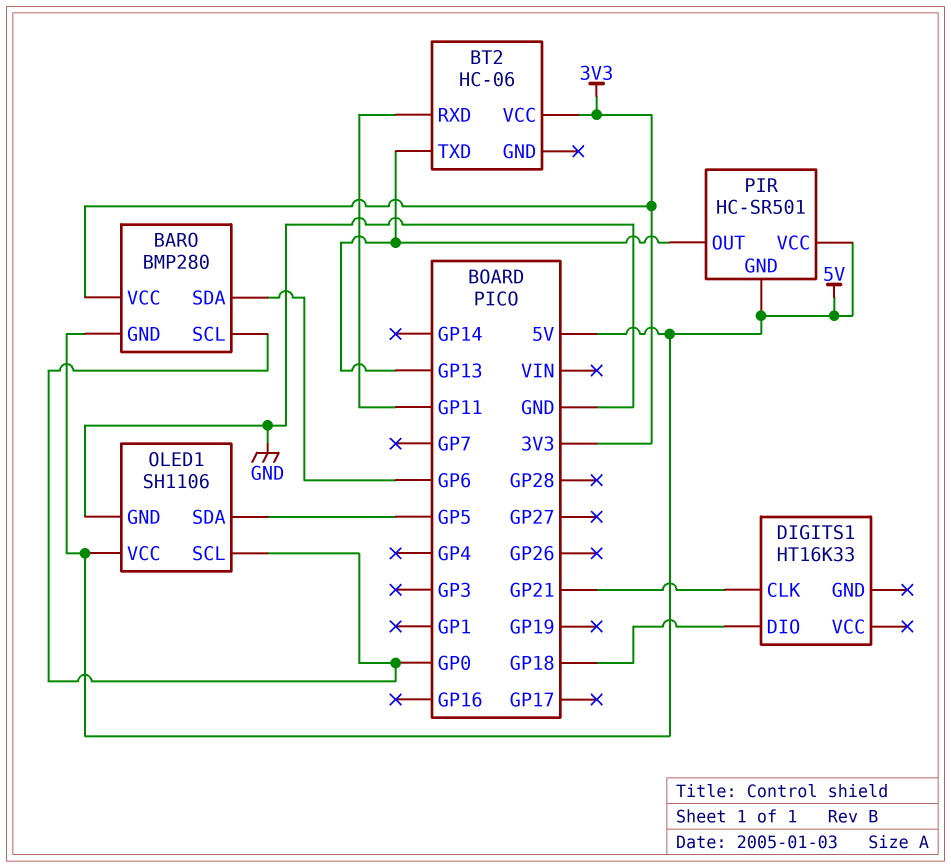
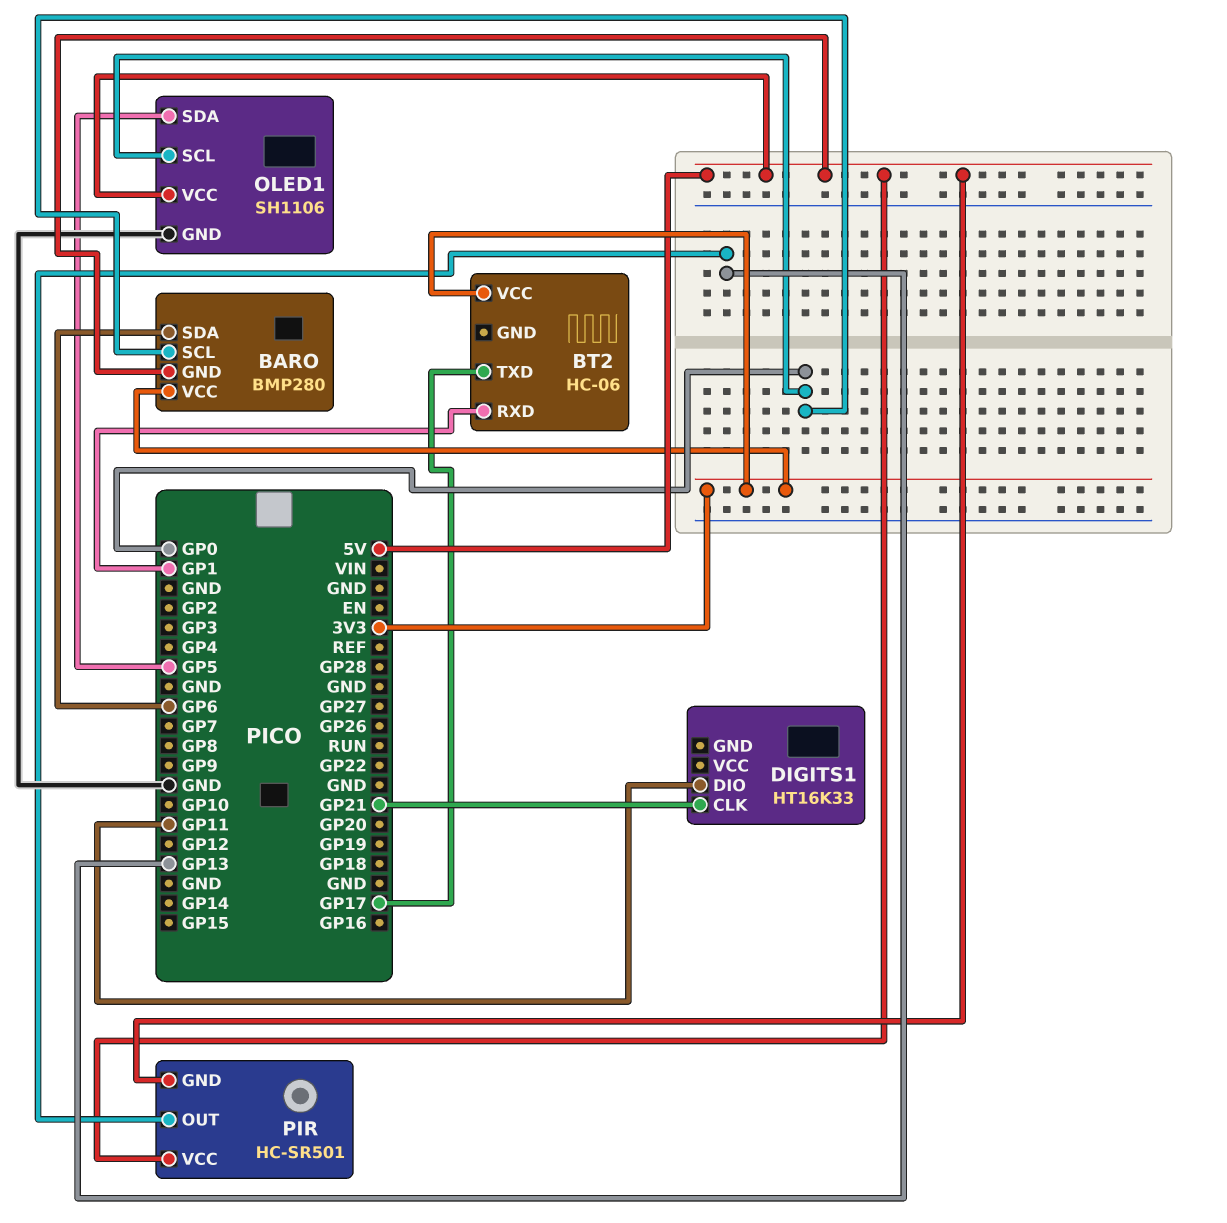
BT2 pin RXD: GP11 -> GP1
BT2 pin TXD: GP13 -> GP17
DIGITS1 pin DIO: GP18 -> GP11

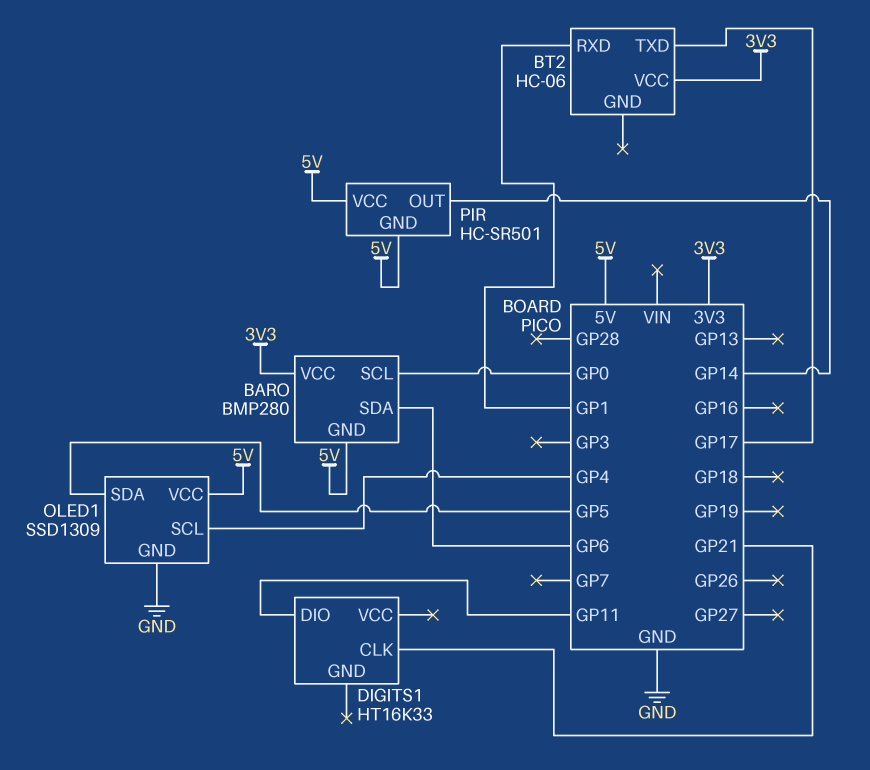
OLED1: SH1106 -> SSD1309
OLED1 pin SCL: GP0 -> GP4
PIR pin OUT: GP13 -> GP14

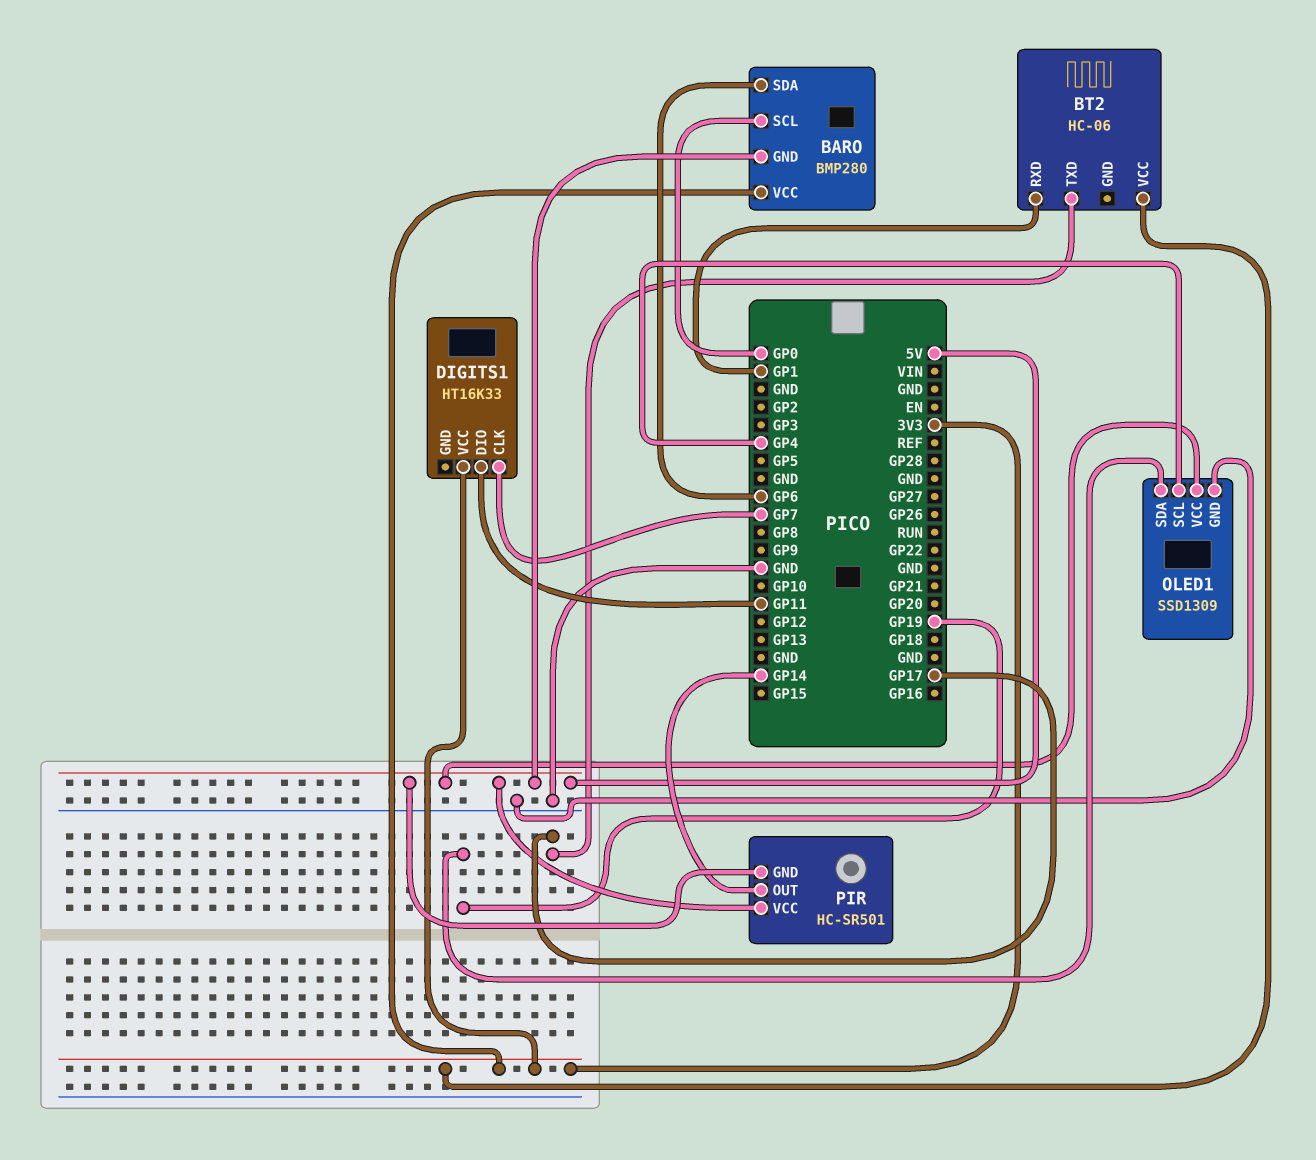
DIGITS1 pin CLK: GP21 -> GP7
DIGITS1 pin VCC: none -> 3V3
OLED1 pin SDA: GP5 -> GP19

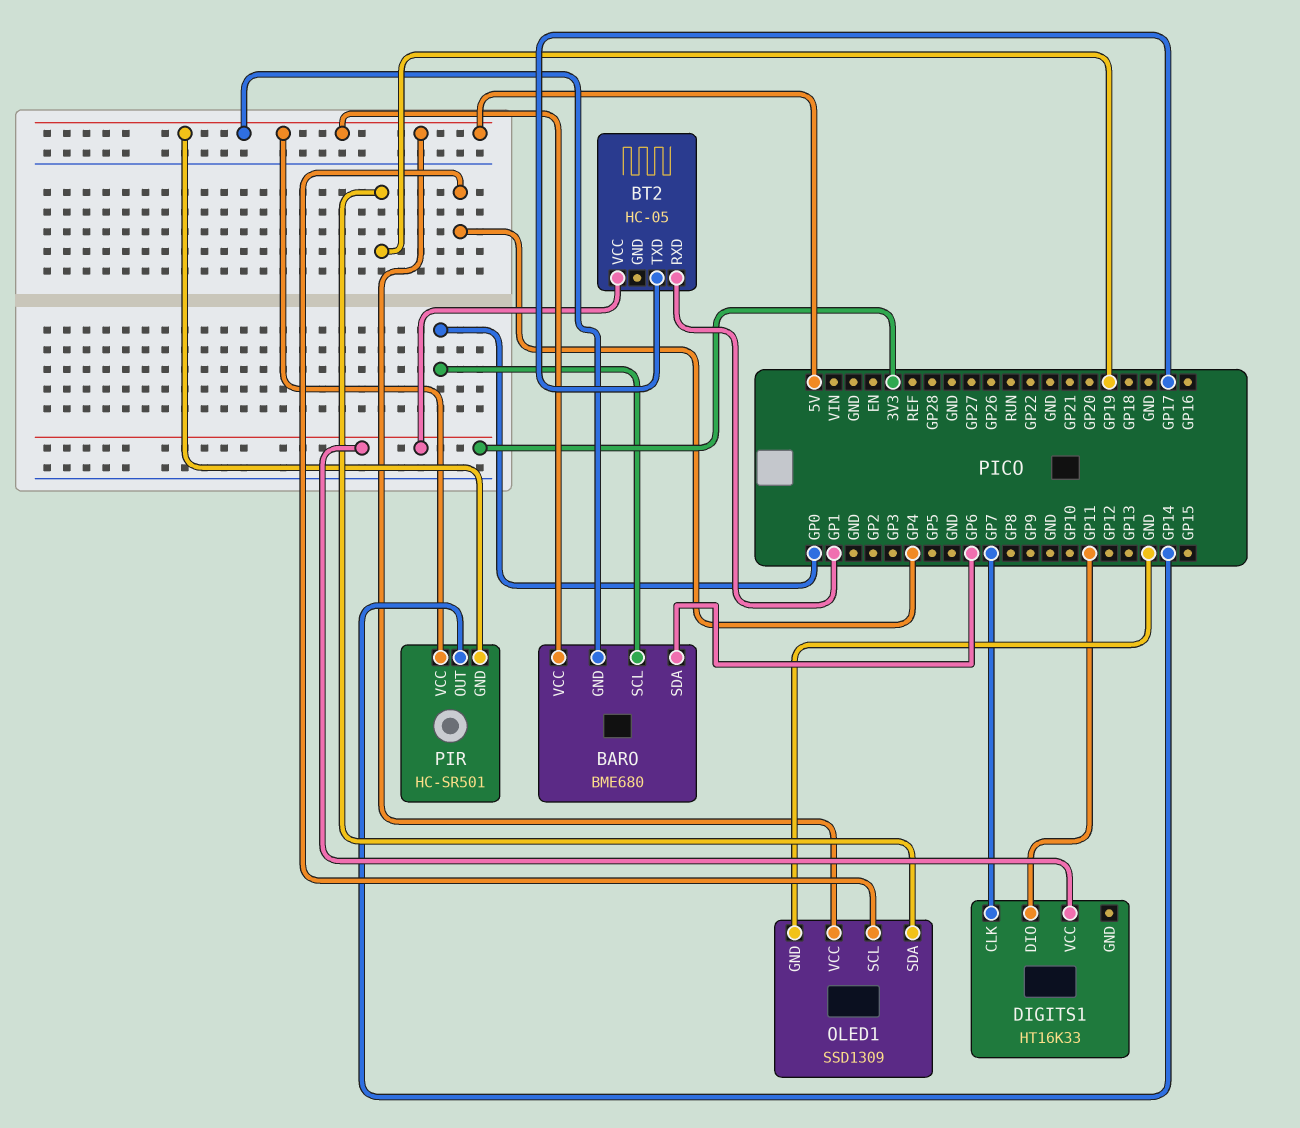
BARO: BMP280 -> BME680
BARO pin VCC: 3V3 -> 5V
BT2: HC-06 -> HC-05

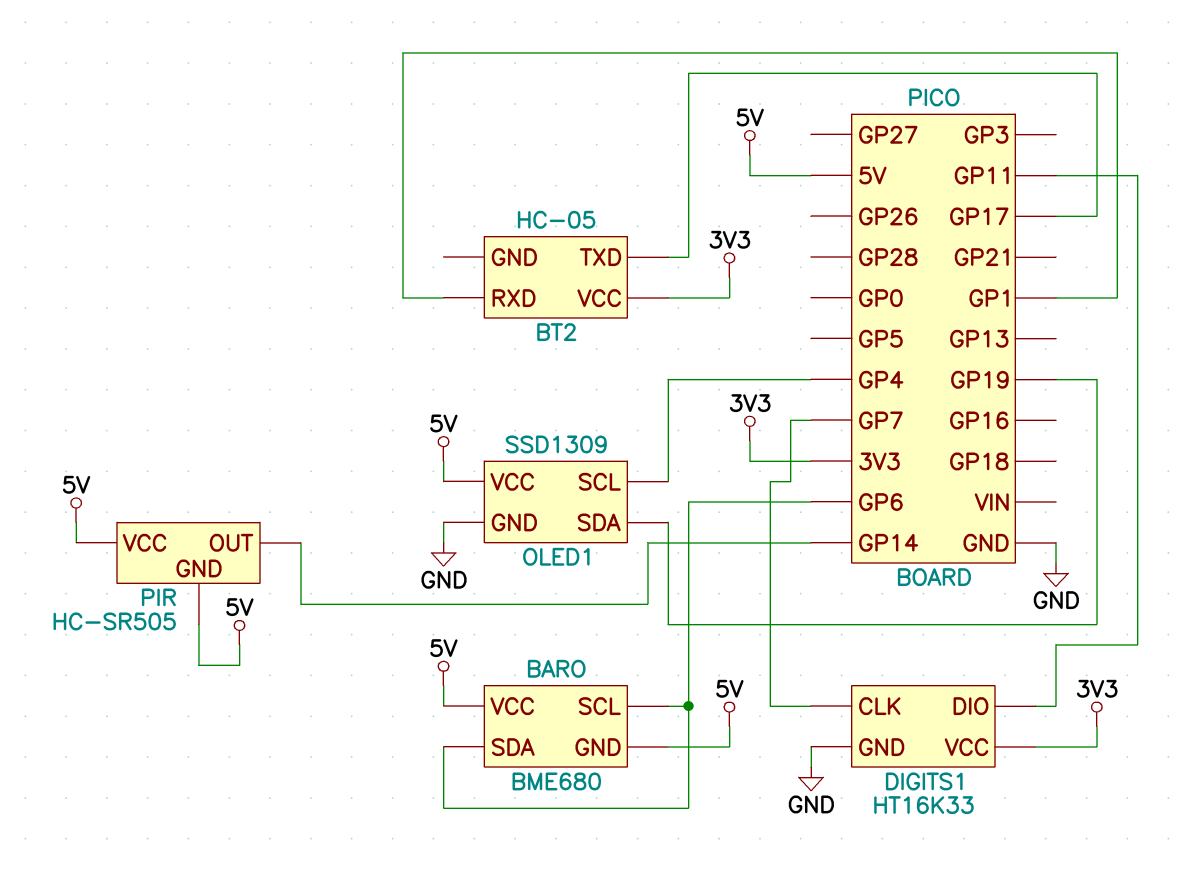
BARO pin SCL: GP0 -> GP6
DIGITS1 pin GND: none -> GND
PIR: HC-SR501 -> HC-SR505

